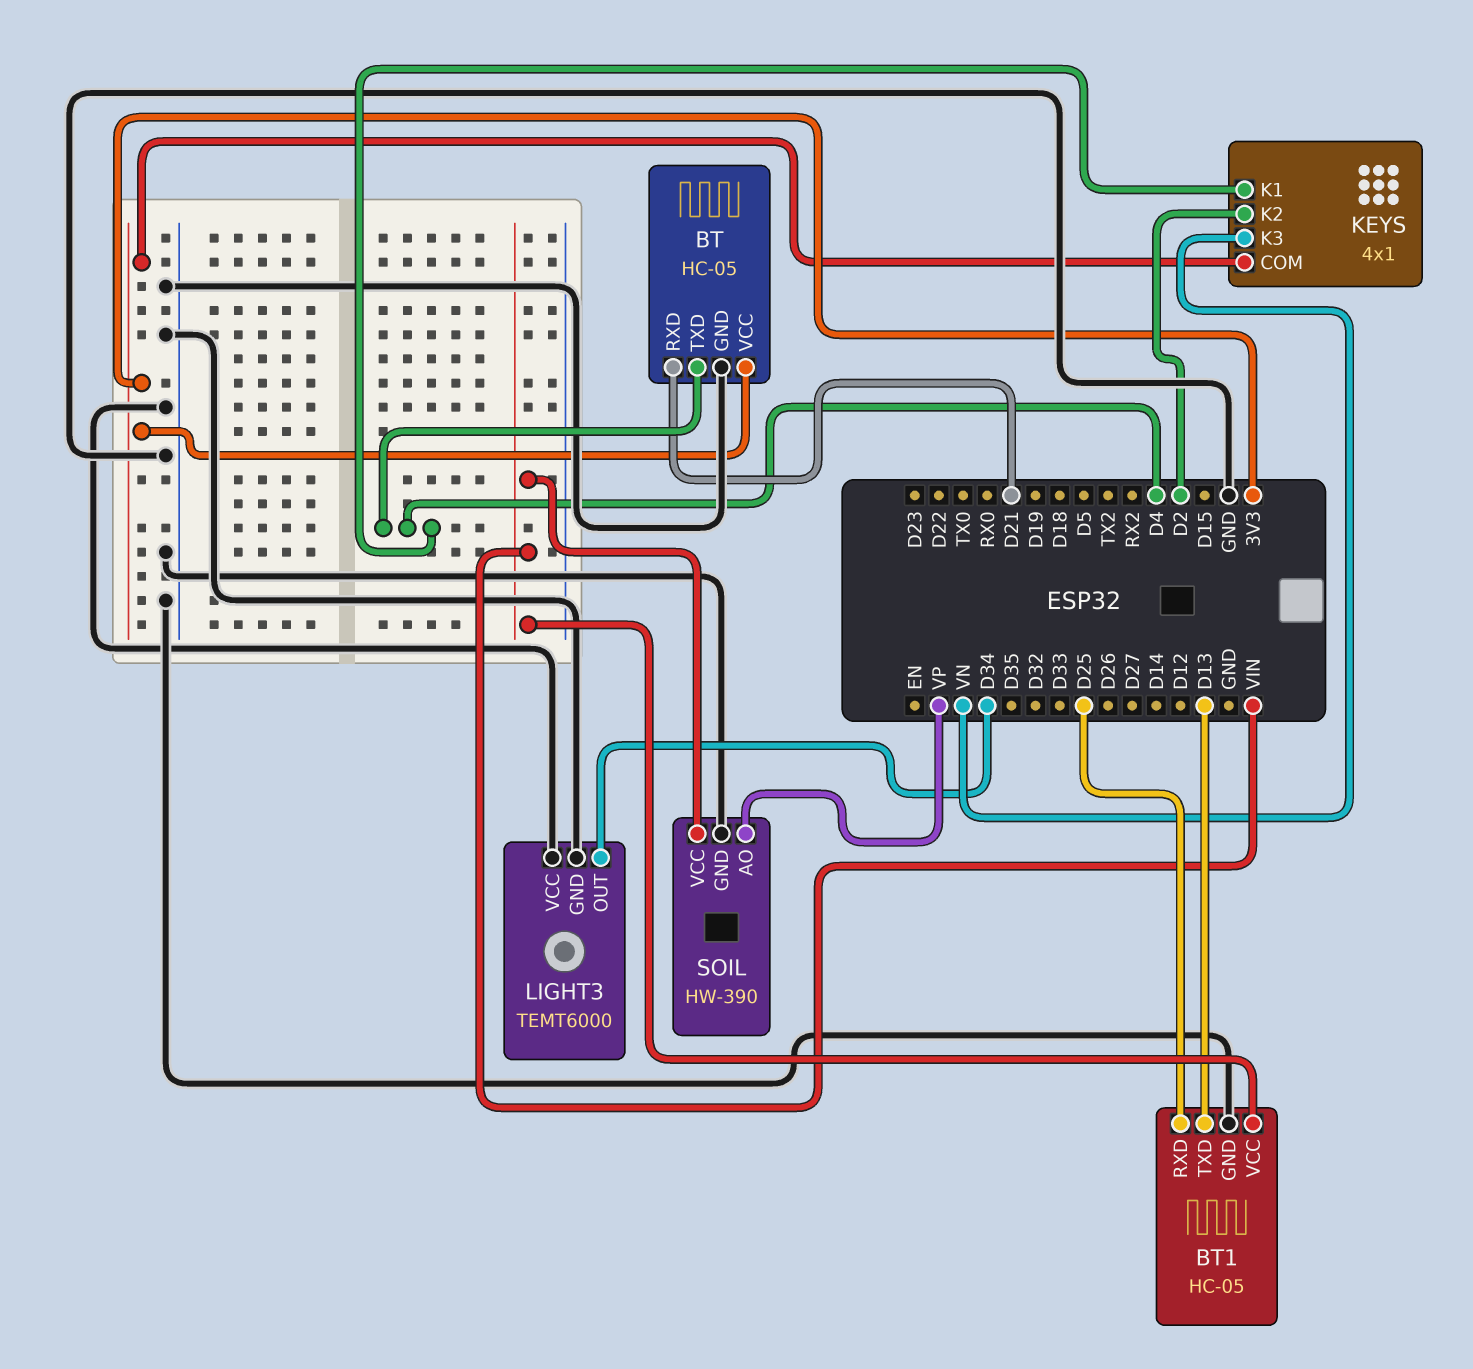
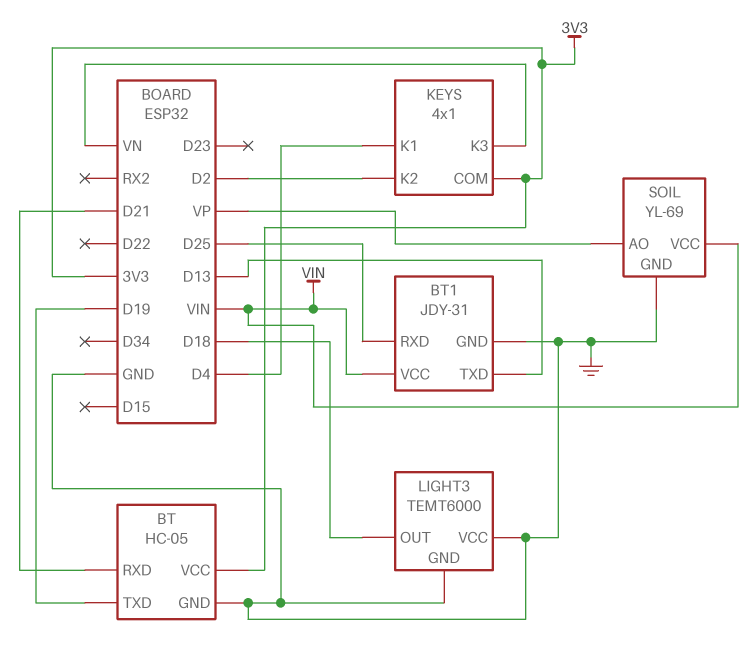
BT pin TXD: D4 -> D19
BT1: HC-05 -> JDY-31
LIGHT3 pin OUT: D34 -> D18
SOIL: HW-390 -> YL-69

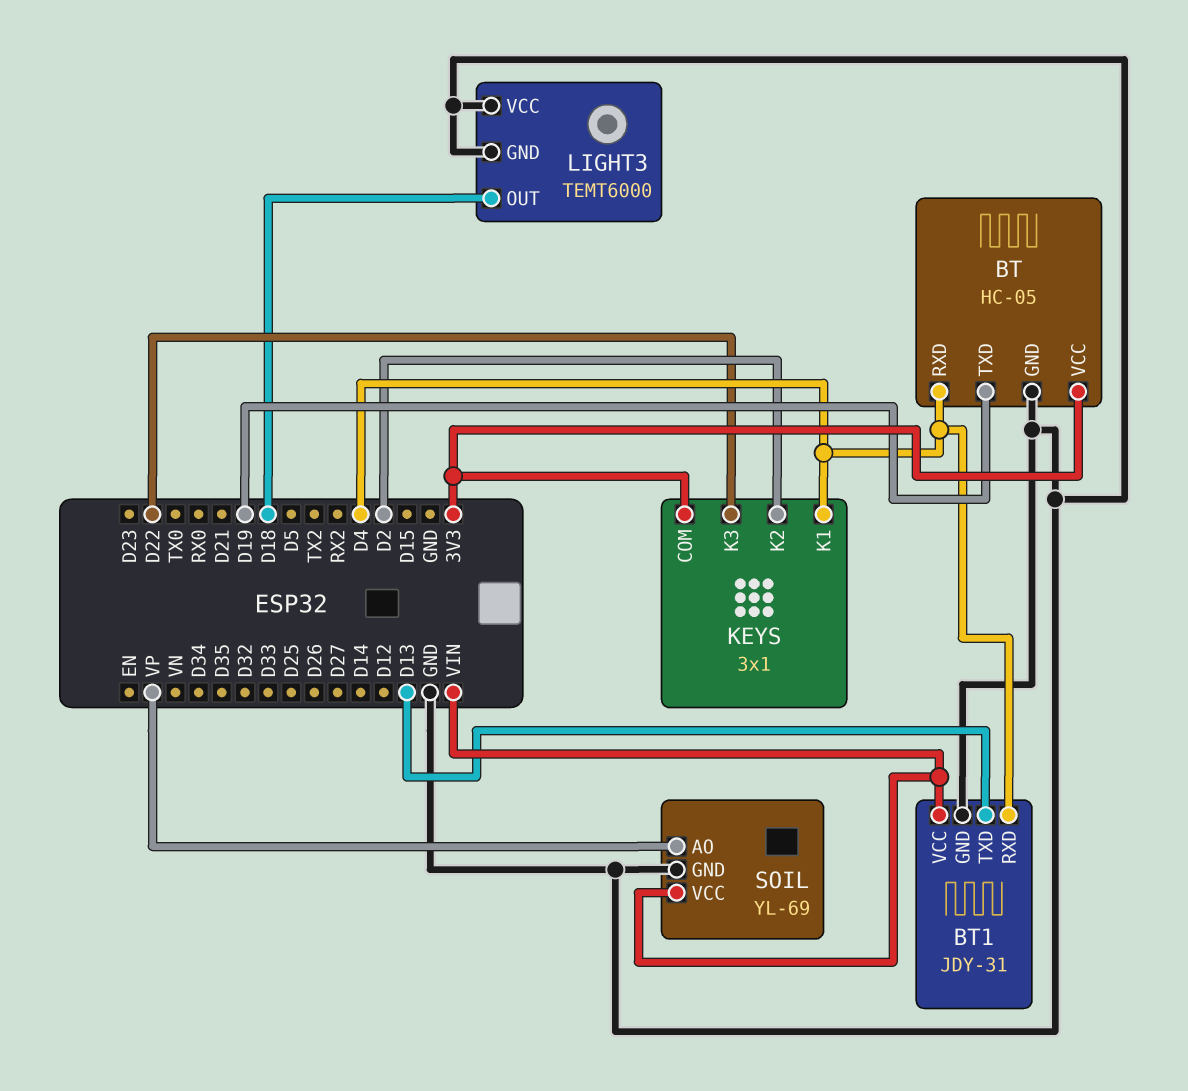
BT pin RXD: D21 -> D4
BT1 pin RXD: D25 -> D4
KEYS: 4x1 -> 3x1
KEYS pin K3: VN -> D22

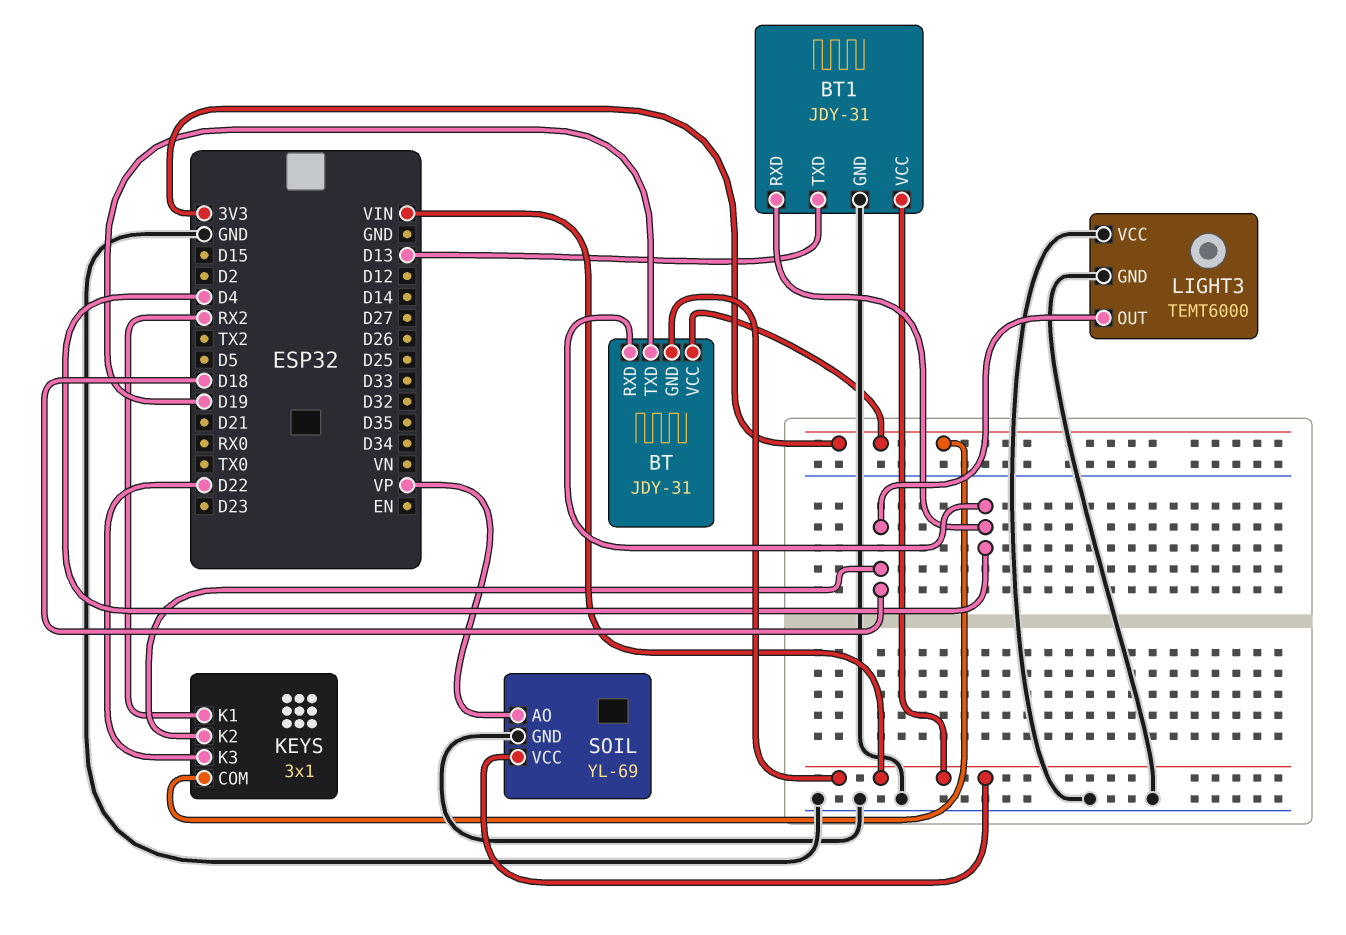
BT: HC-05 -> JDY-31
BT pin GND: GND -> VIN
KEYS pin K1: D4 -> RX2
KEYS pin K2: D2 -> D18

